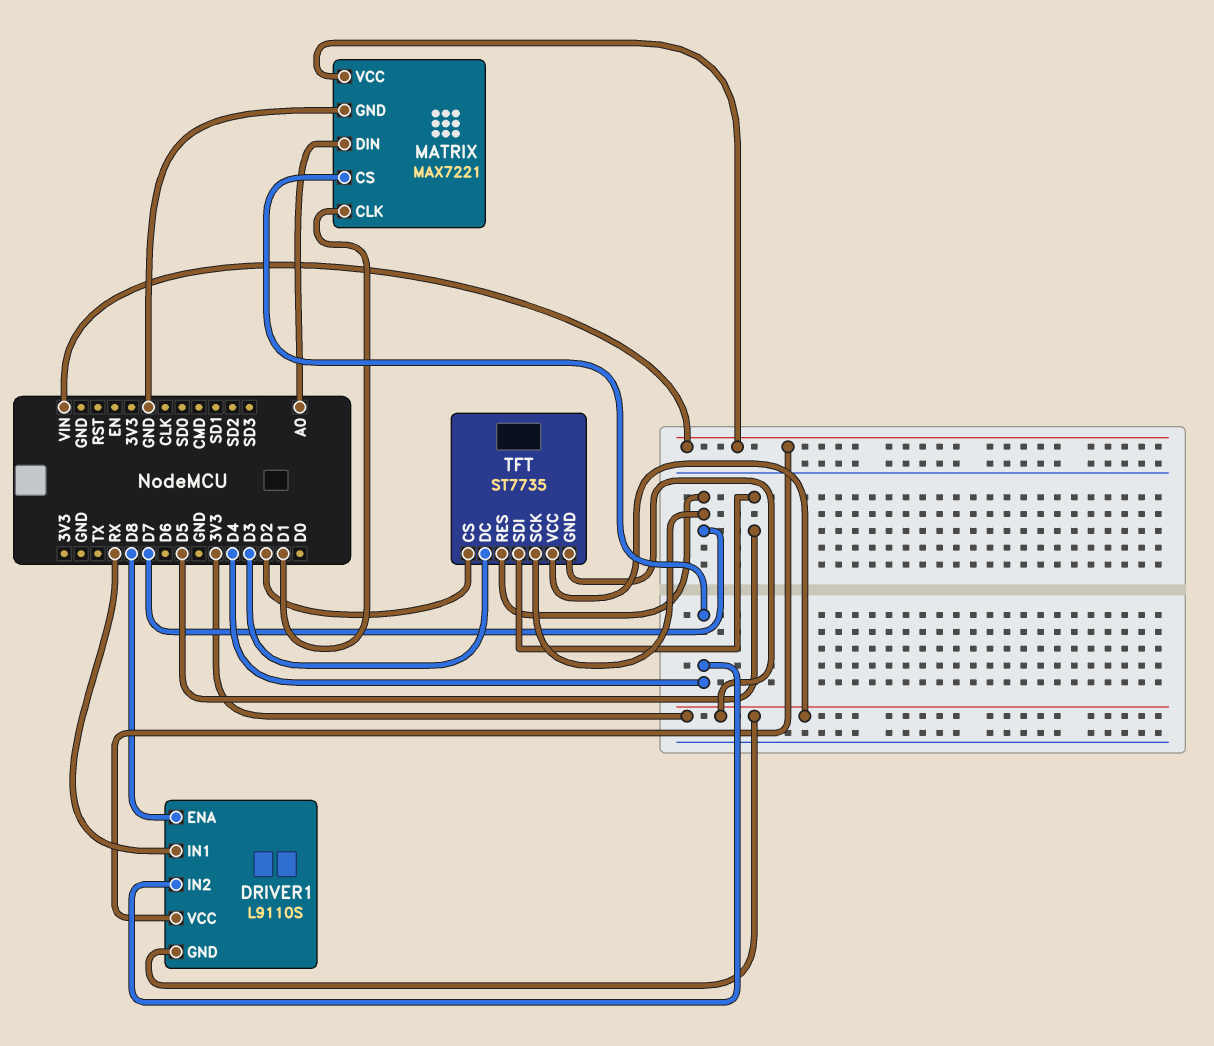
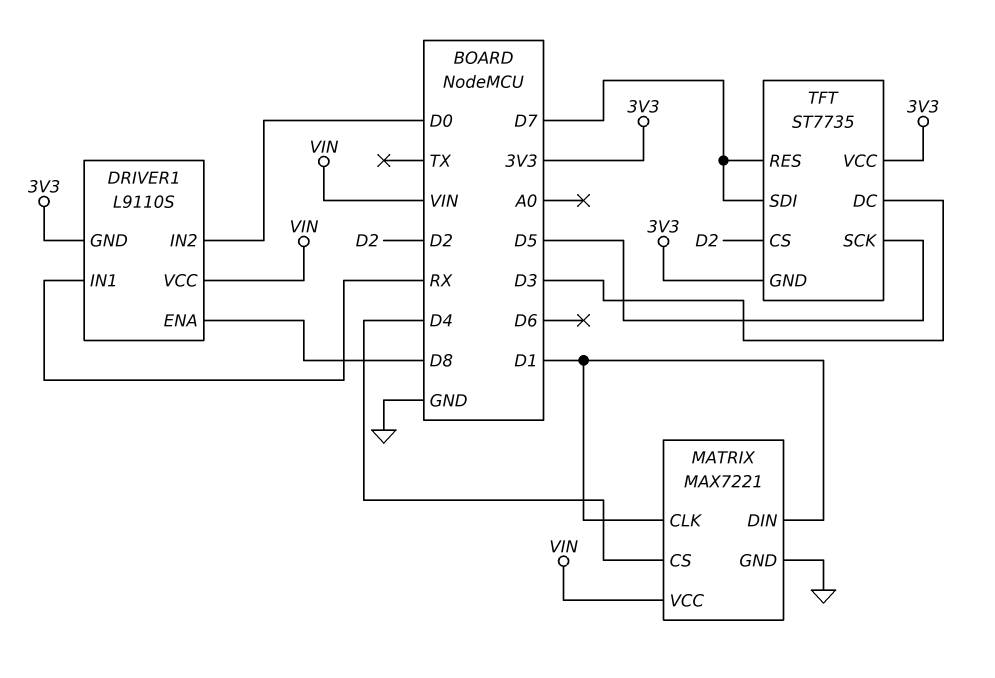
DRIVER1 pin IN2: D4 -> D0
MATRIX pin DIN: A0 -> D1
TFT pin SCK: D7 -> D5
TFT pin SDI: D5 -> D7

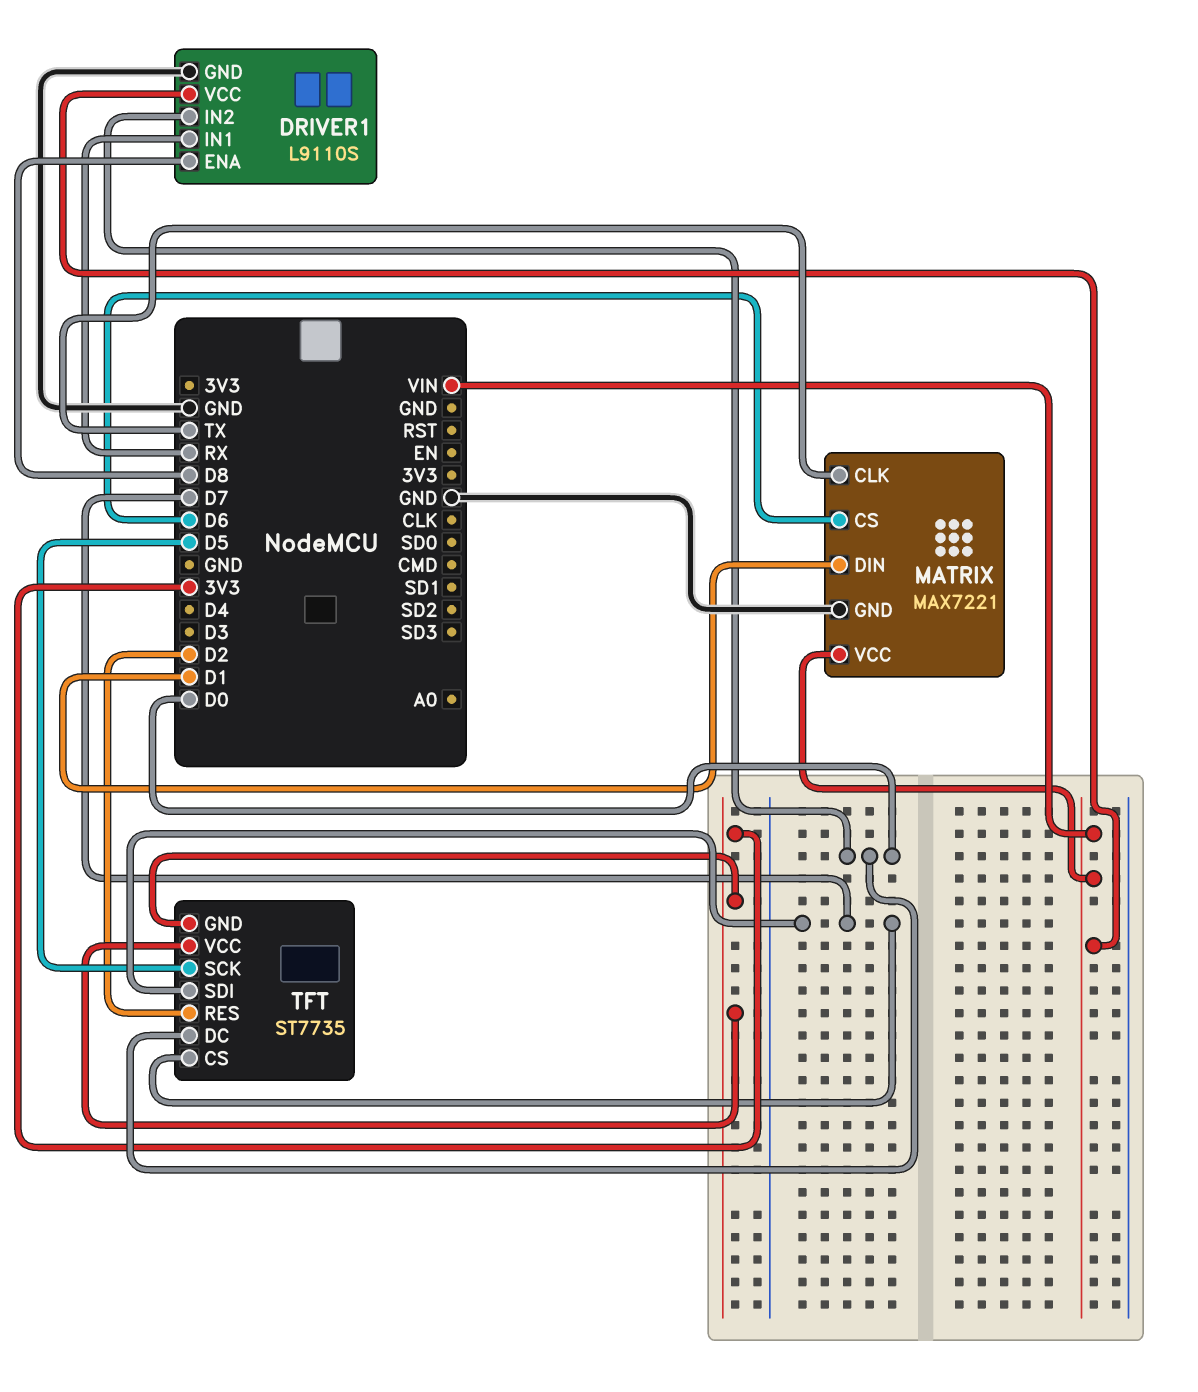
DRIVER1 pin GND: 3V3 -> GND
MATRIX pin CLK: D1 -> TX
MATRIX pin CS: D4 -> D6
TFT pin CS: D2 -> D7
TFT pin DC: D3 -> D0
TFT pin RES: D7 -> D2

